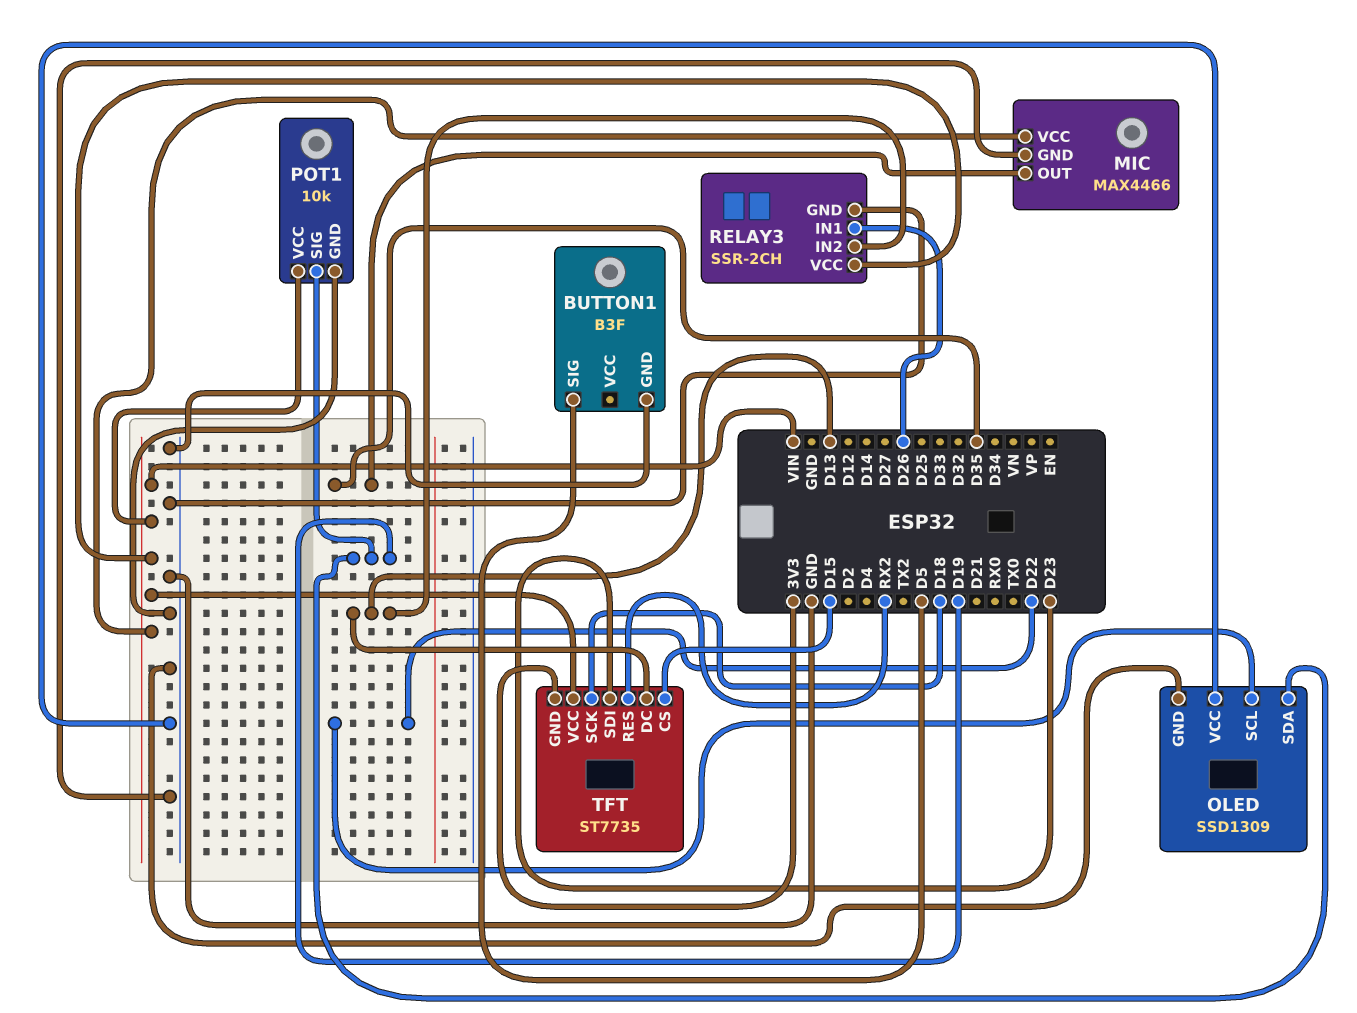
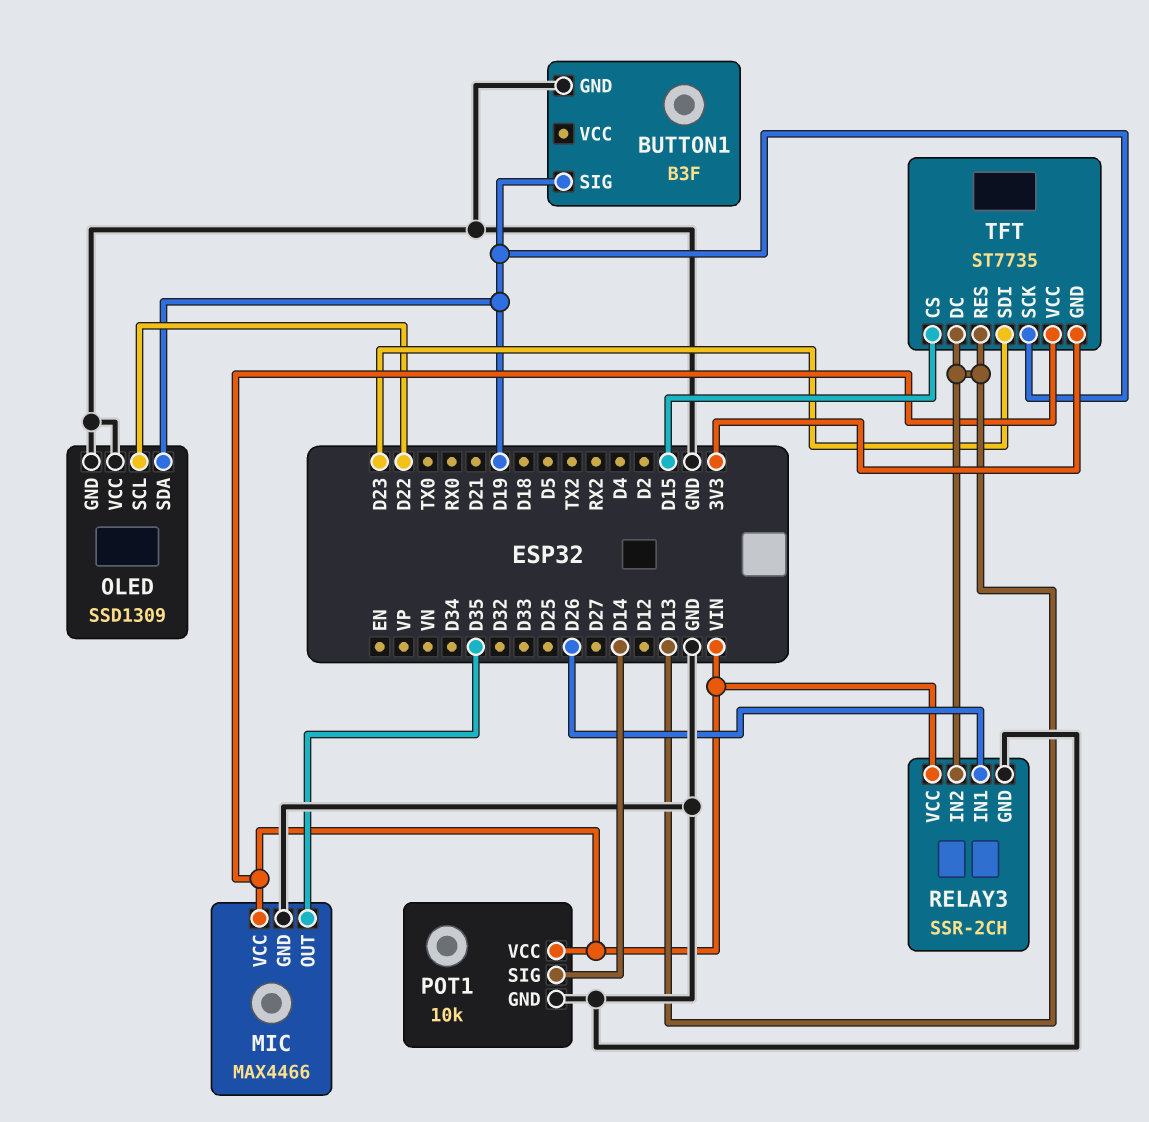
BUTTON1 pin SIG: D5 -> D19
POT1 pin SIG: D19 -> D14
TFT pin RES: RX2 -> D13
TFT pin SCK: D18 -> D19

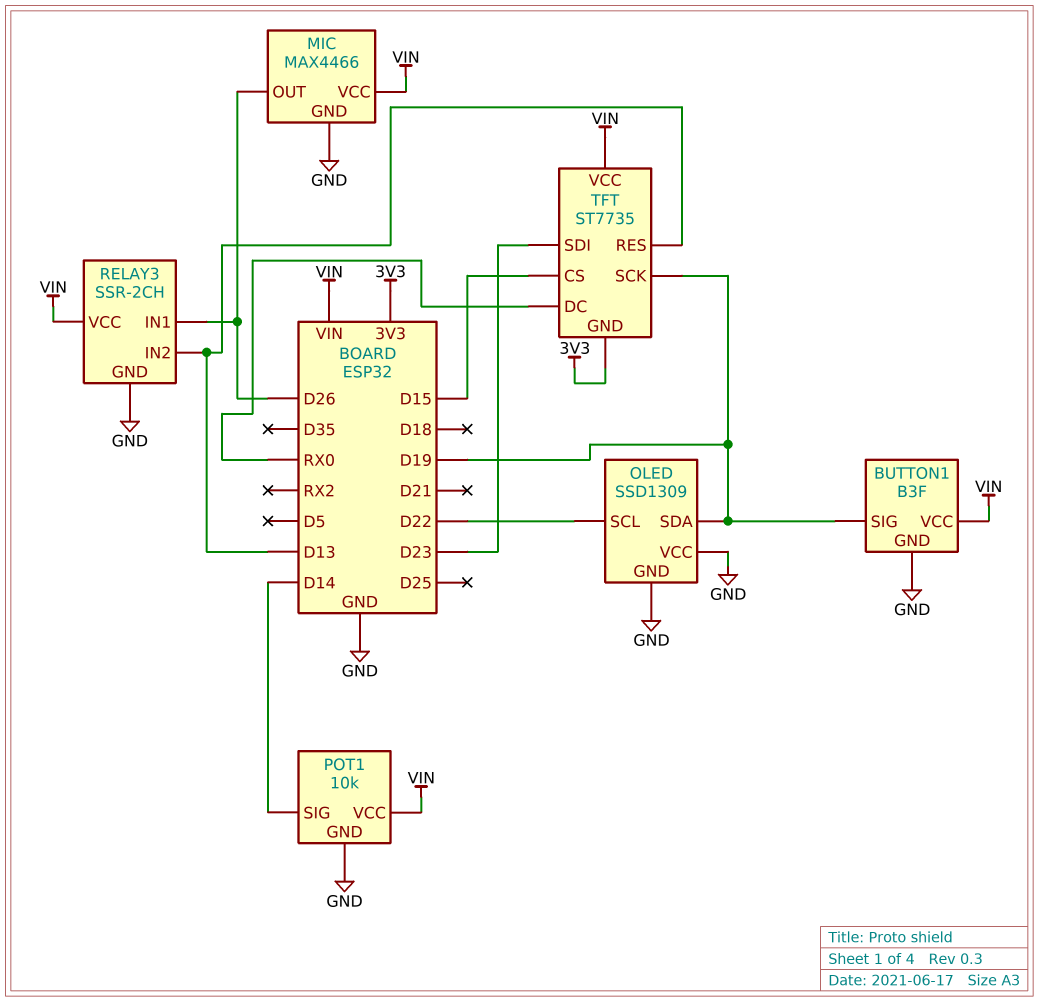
BUTTON1 pin VCC: none -> VIN
MIC pin OUT: D35 -> D26
TFT pin DC: D13 -> RX0

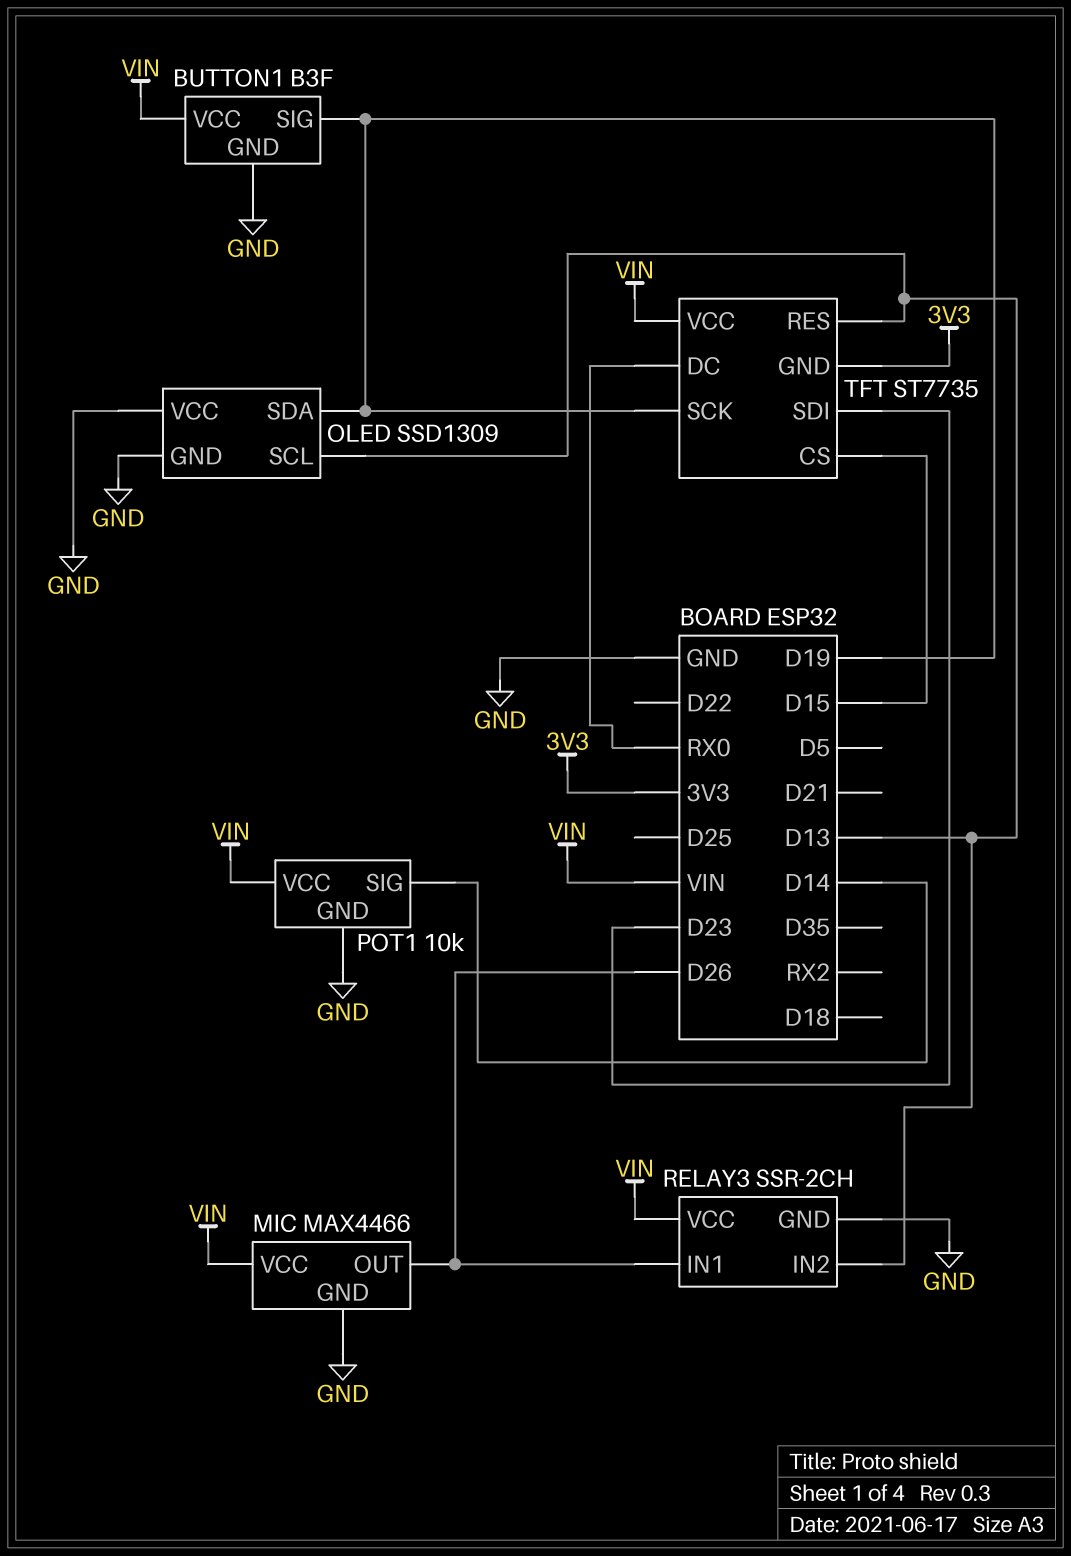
OLED pin SCL: D22 -> D13

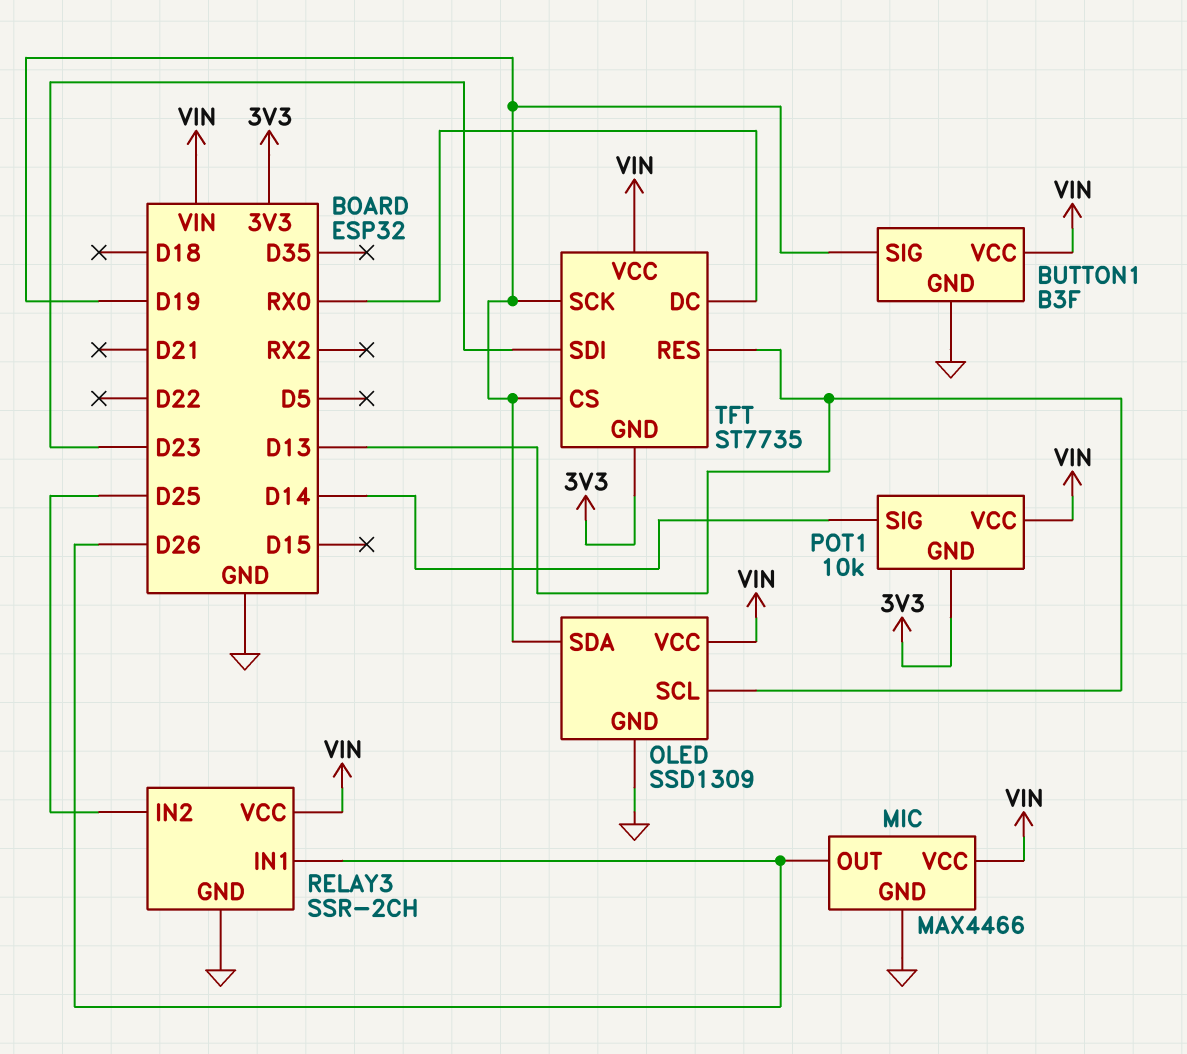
OLED pin VCC: GND -> VIN
POT1 pin GND: GND -> 3V3
RELAY3 pin IN2: D13 -> D25
TFT pin CS: D15 -> D19

